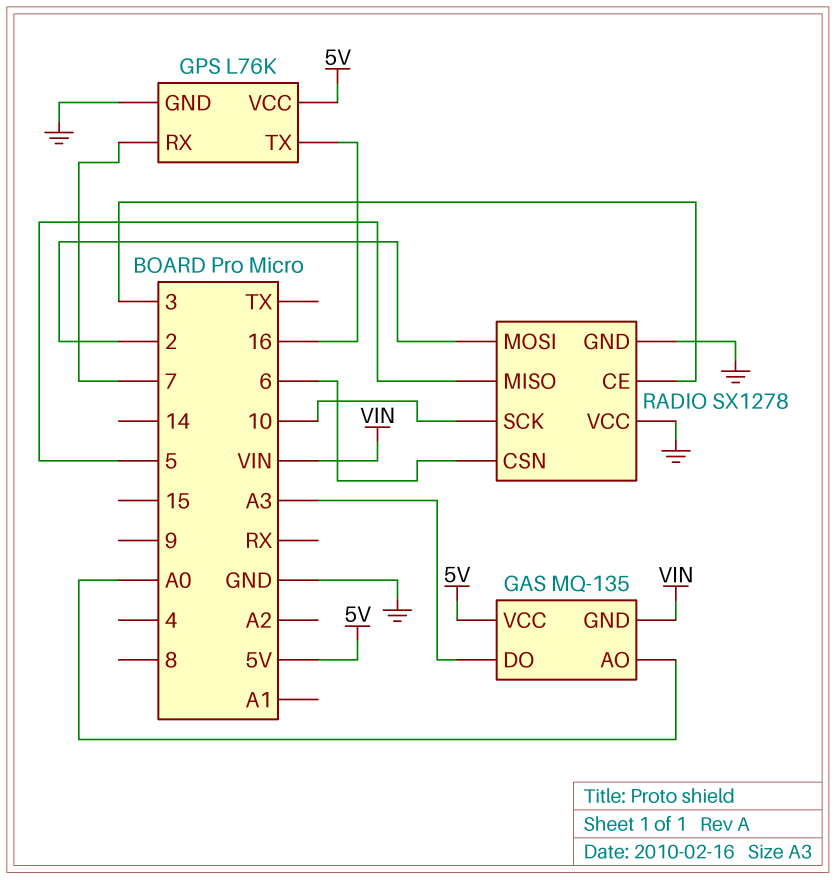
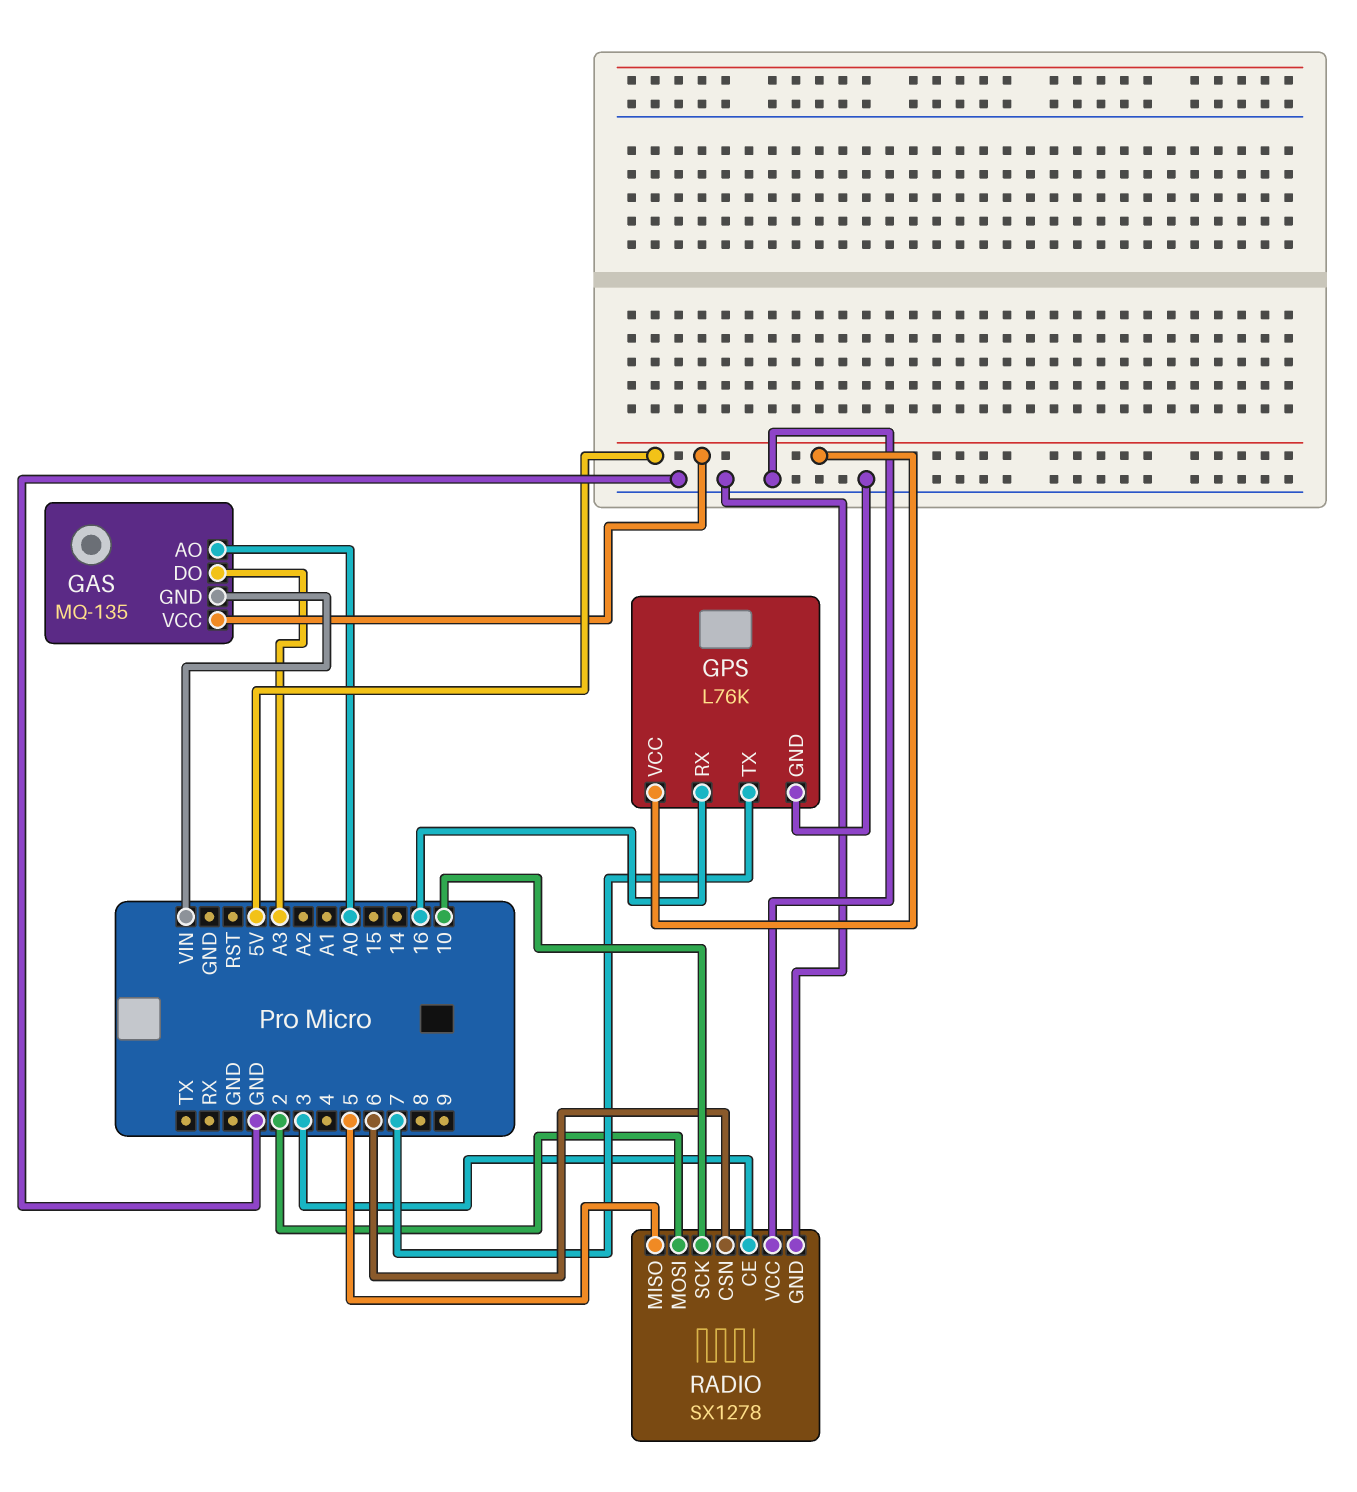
GPS pin RX: 7 -> 16
GPS pin TX: 16 -> 7

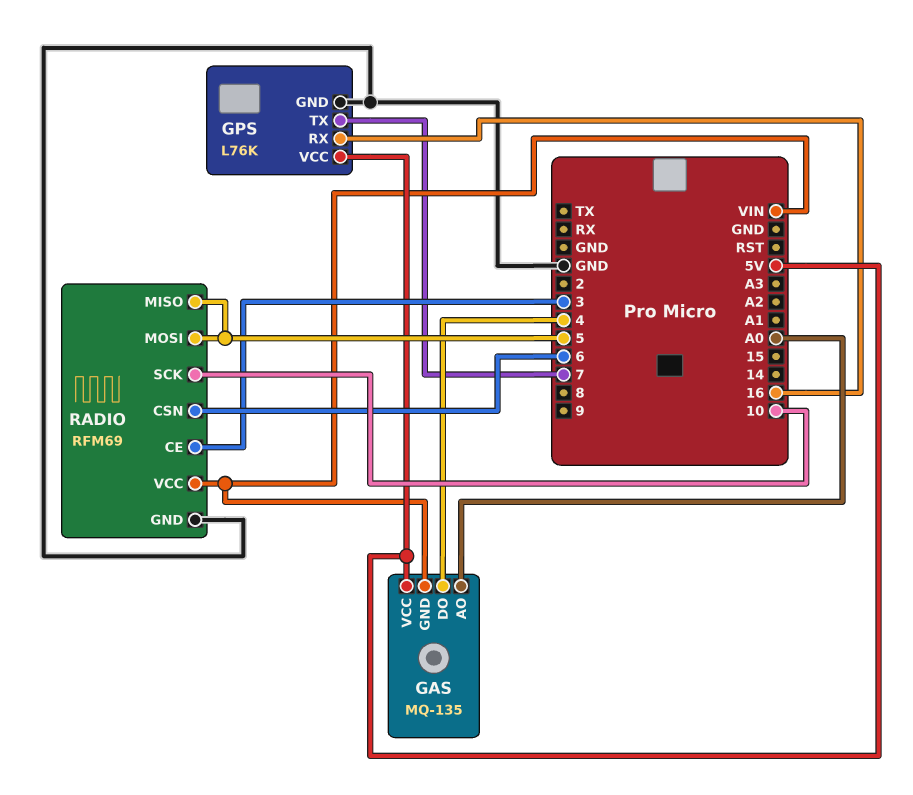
GAS pin DO: A3 -> 4
RADIO: SX1278 -> RFM69
RADIO pin MOSI: 2 -> 5
RADIO pin VCC: GND -> VIN

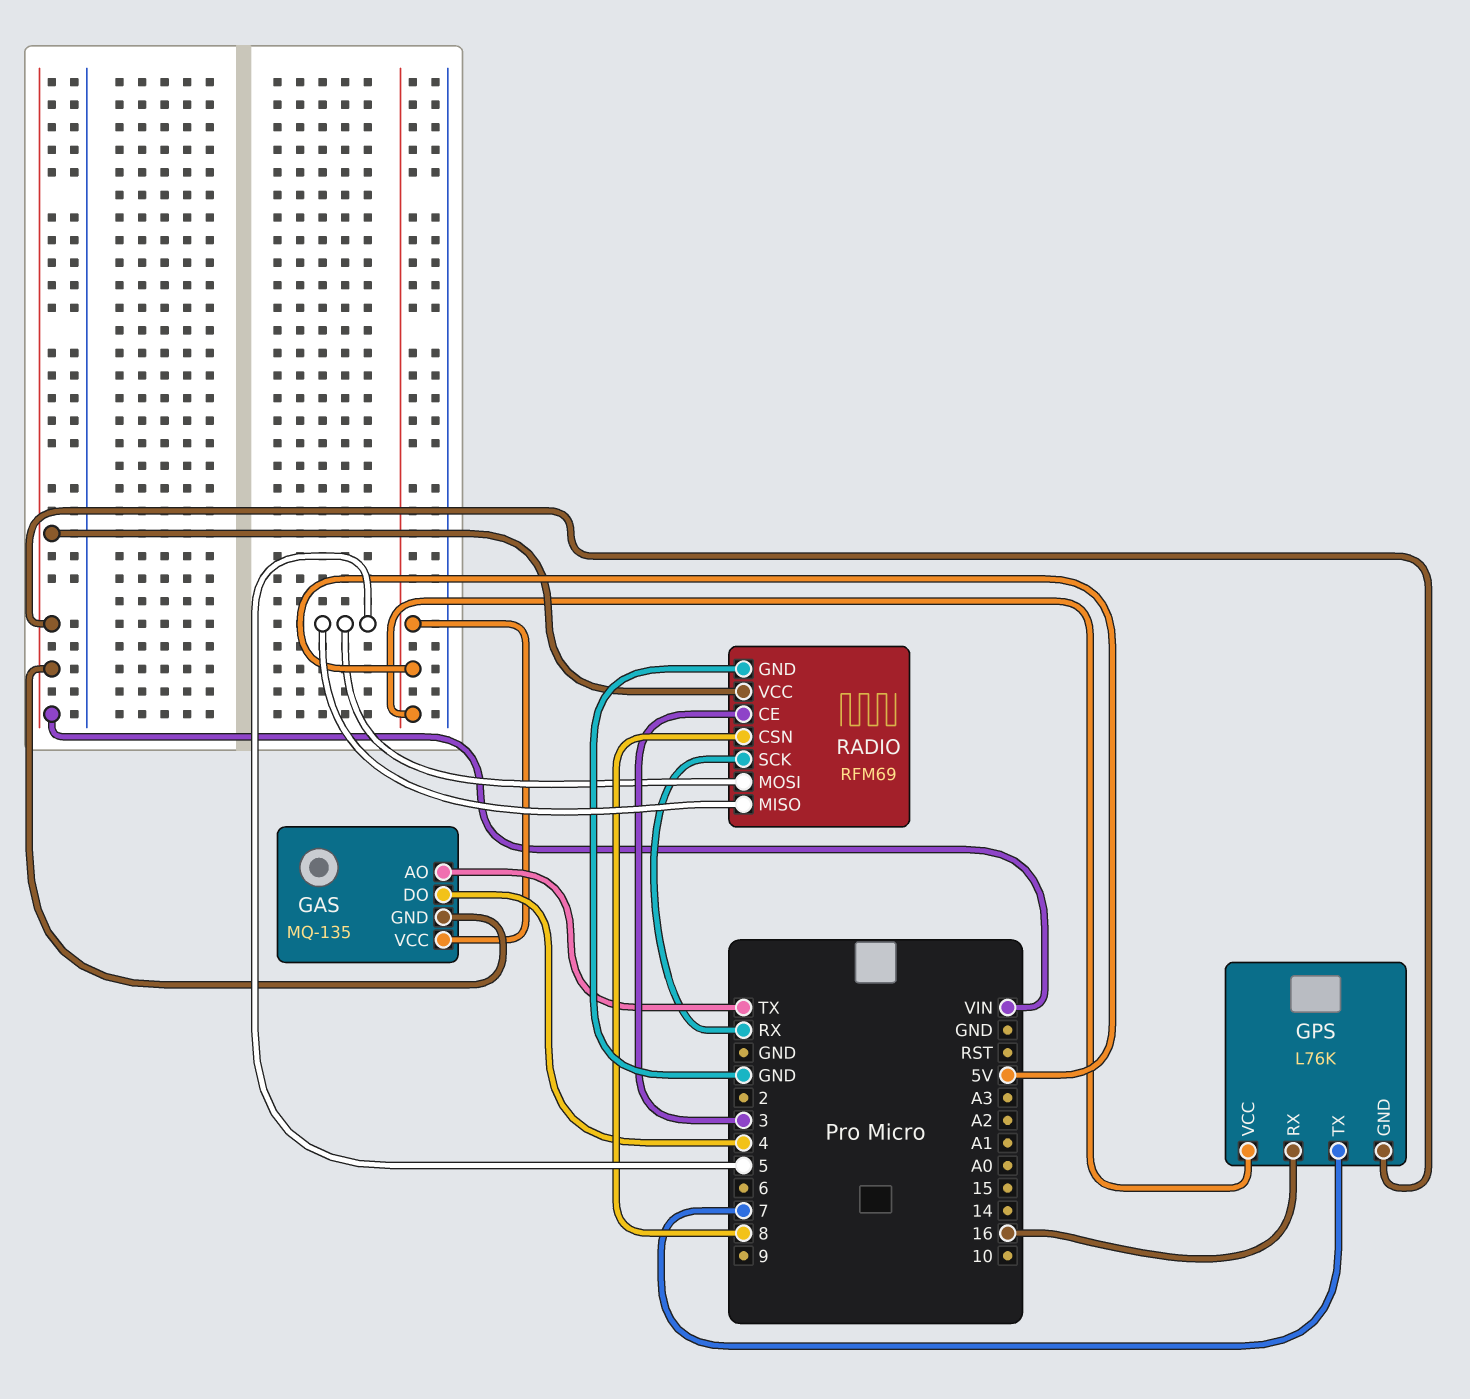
GAS pin AO: A0 -> TX
GPS pin GND: GND -> VIN
RADIO pin CSN: 6 -> 8
RADIO pin SCK: 10 -> RX

